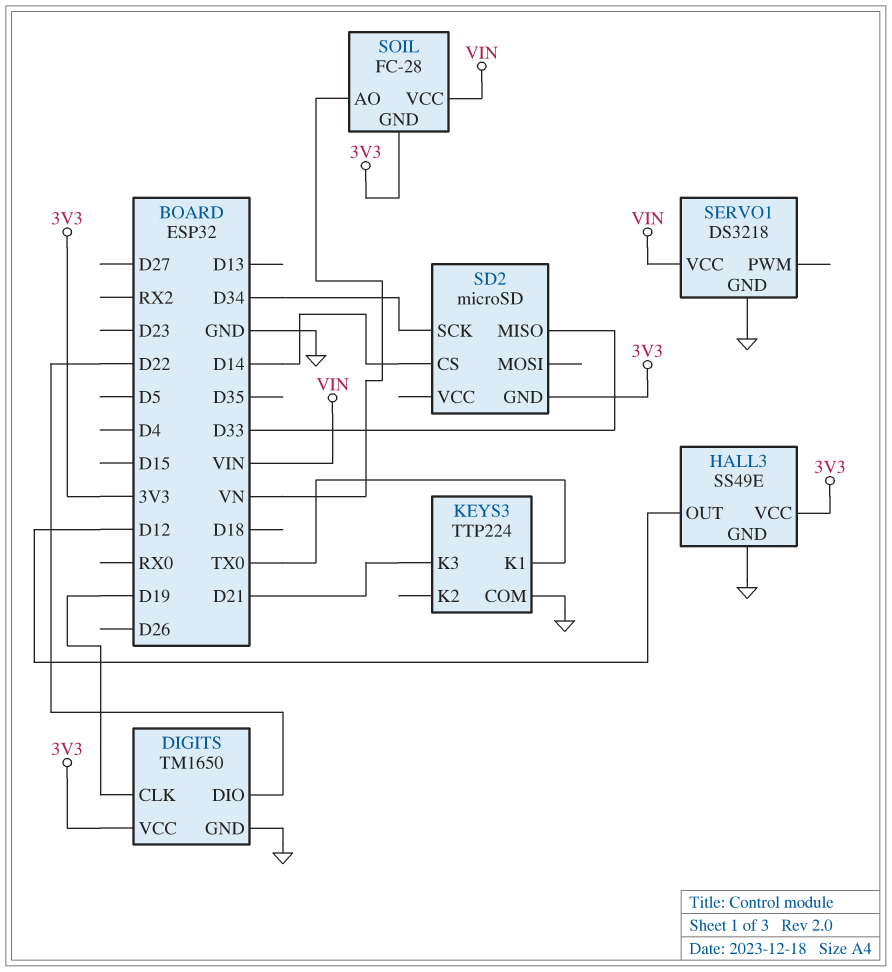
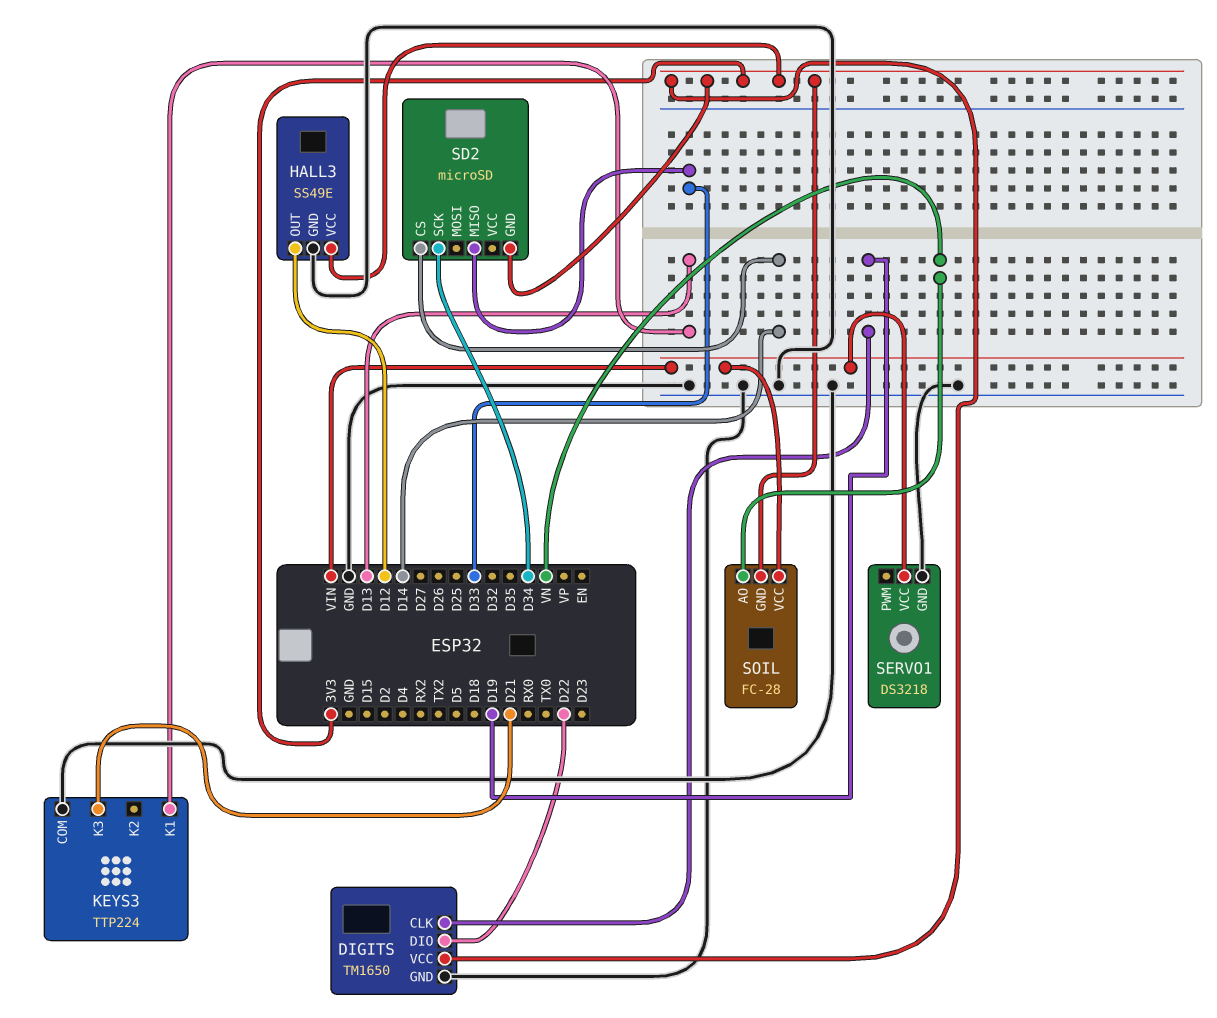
KEYS3 pin K1: TX0 -> D13

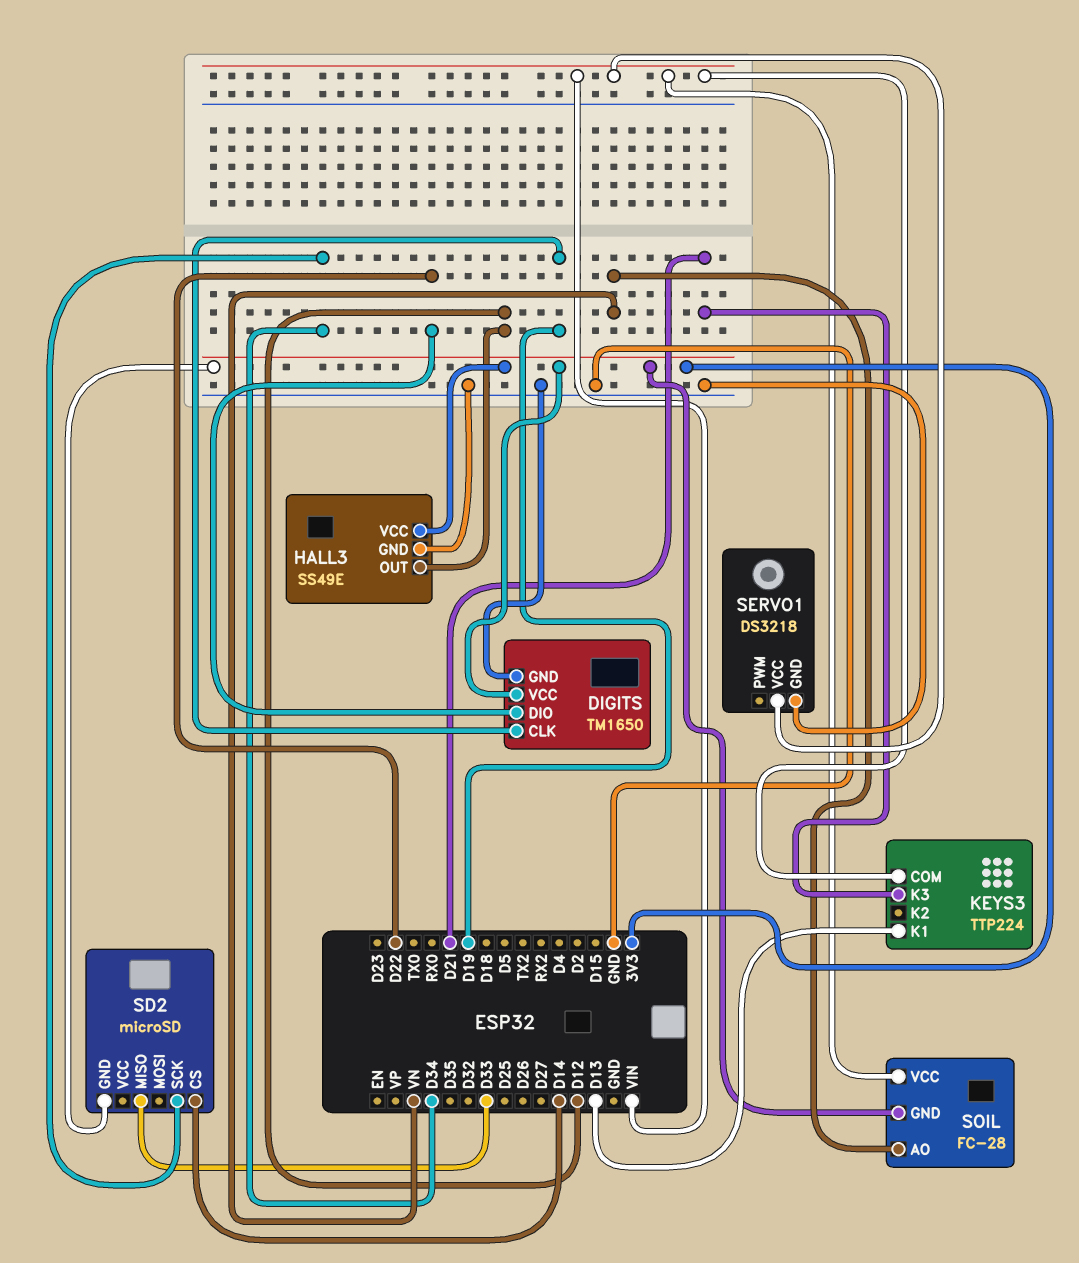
KEYS3 pin COM: GND -> VIN

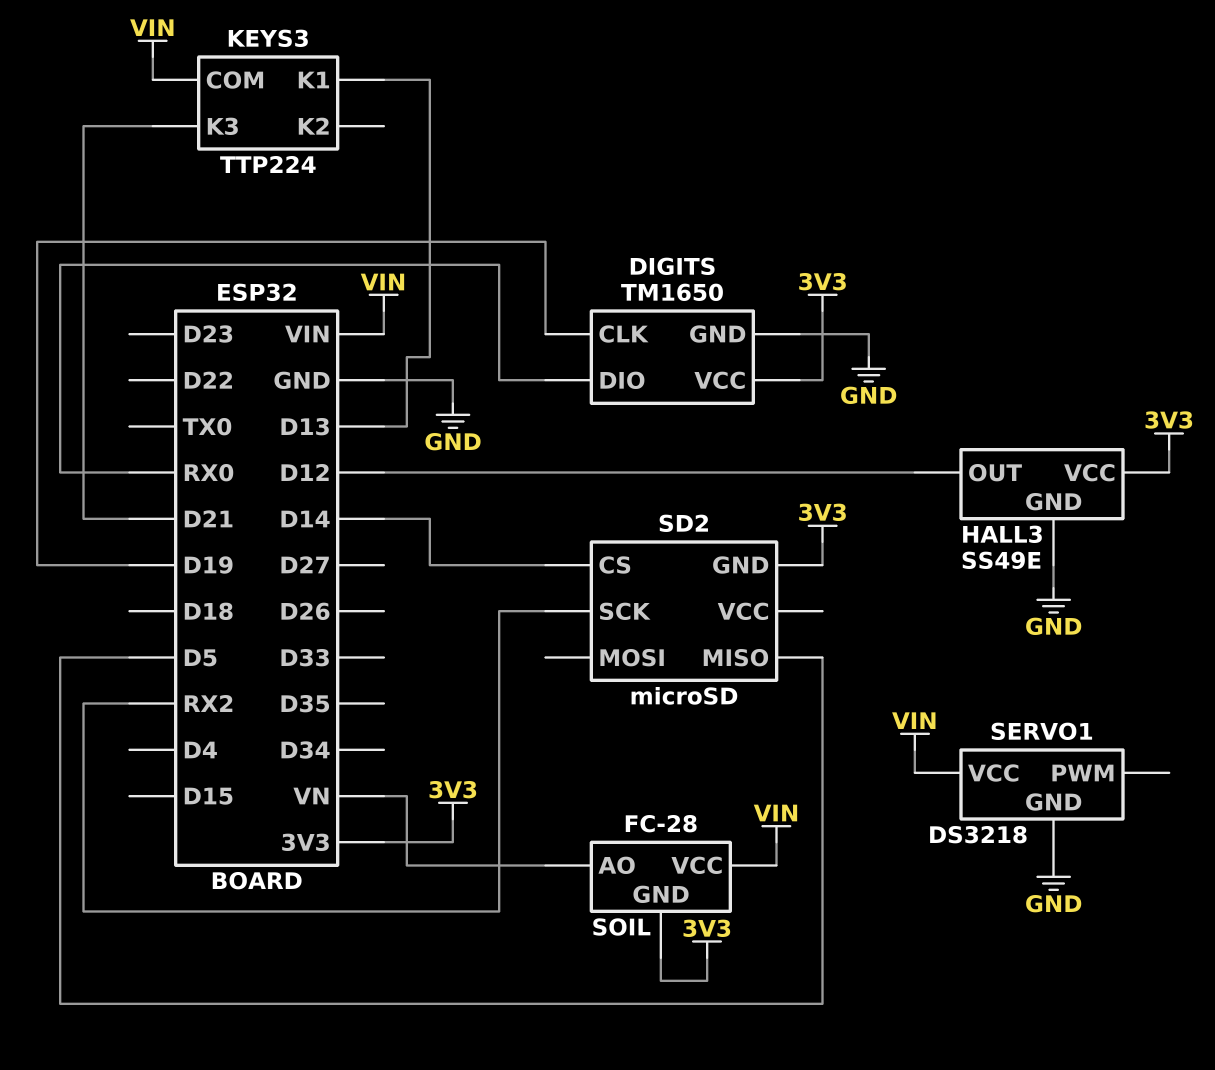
DIGITS pin DIO: D22 -> RX0
SD2 pin MISO: D33 -> D5
SD2 pin SCK: D34 -> RX2

